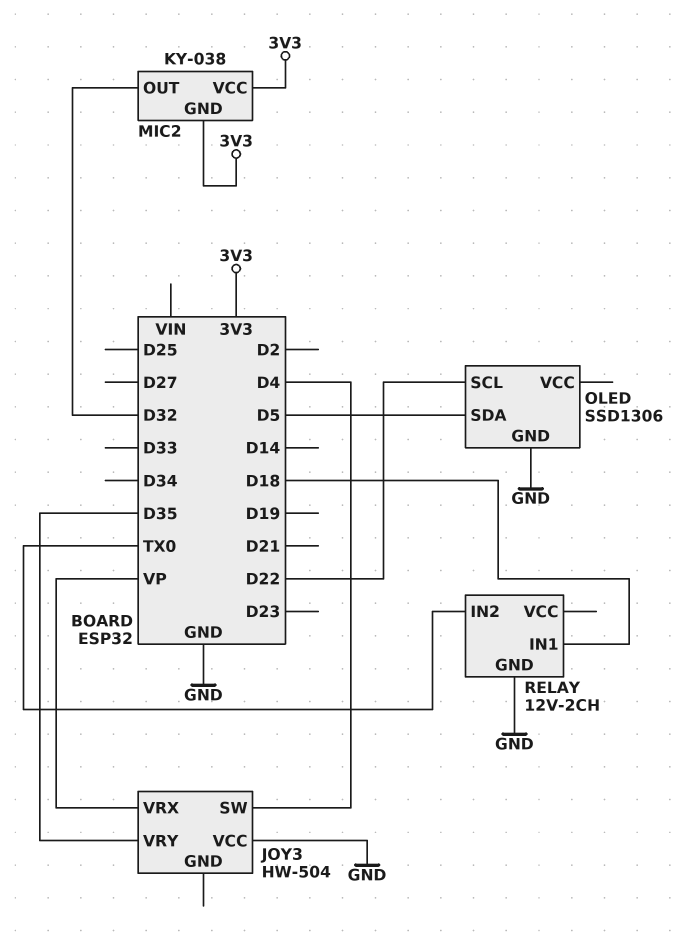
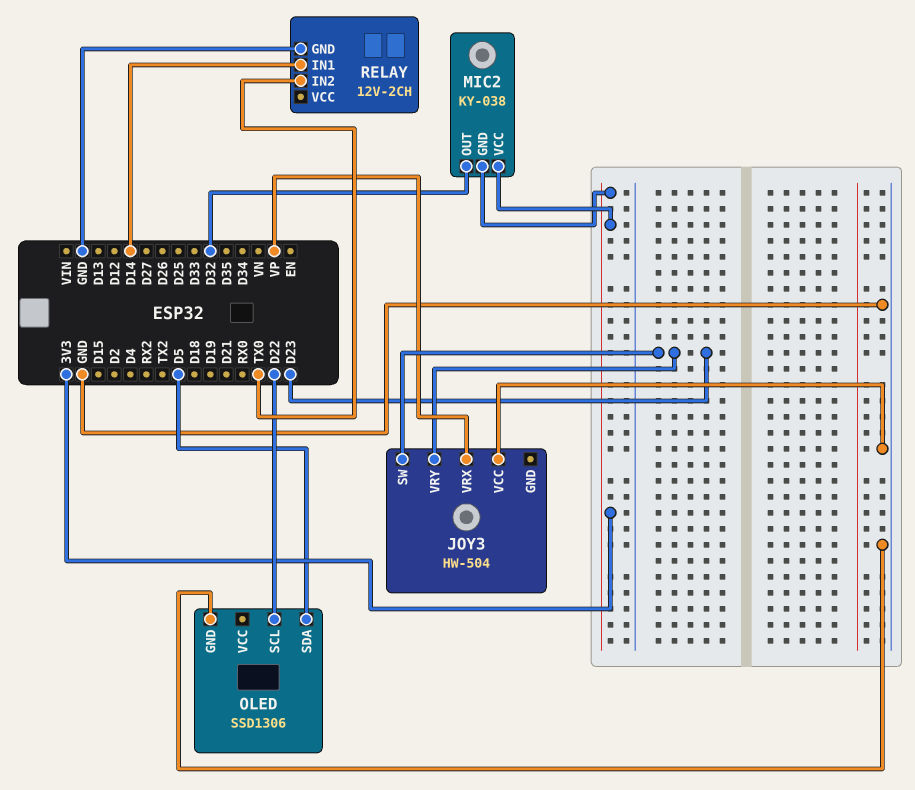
JOY3 pin SW: D4 -> D23
JOY3 pin VRY: D35 -> D23
RELAY pin IN1: D18 -> D14

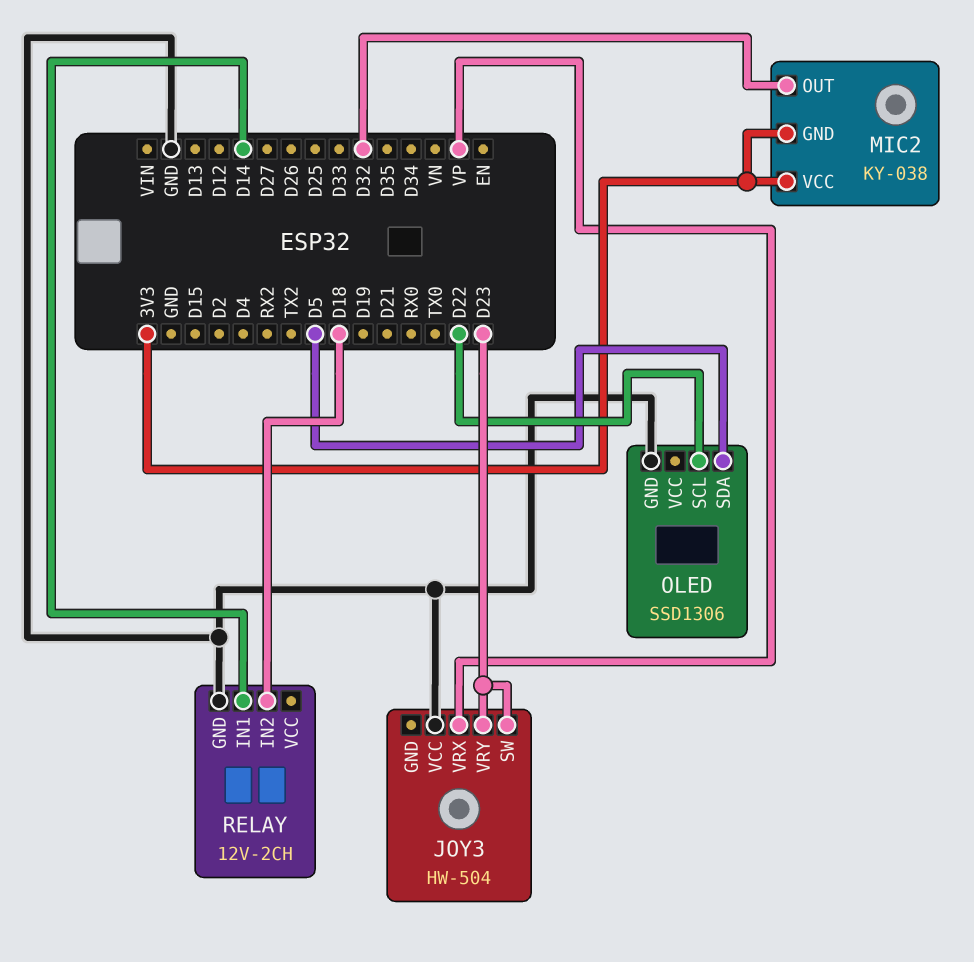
RELAY pin IN2: TX0 -> D18

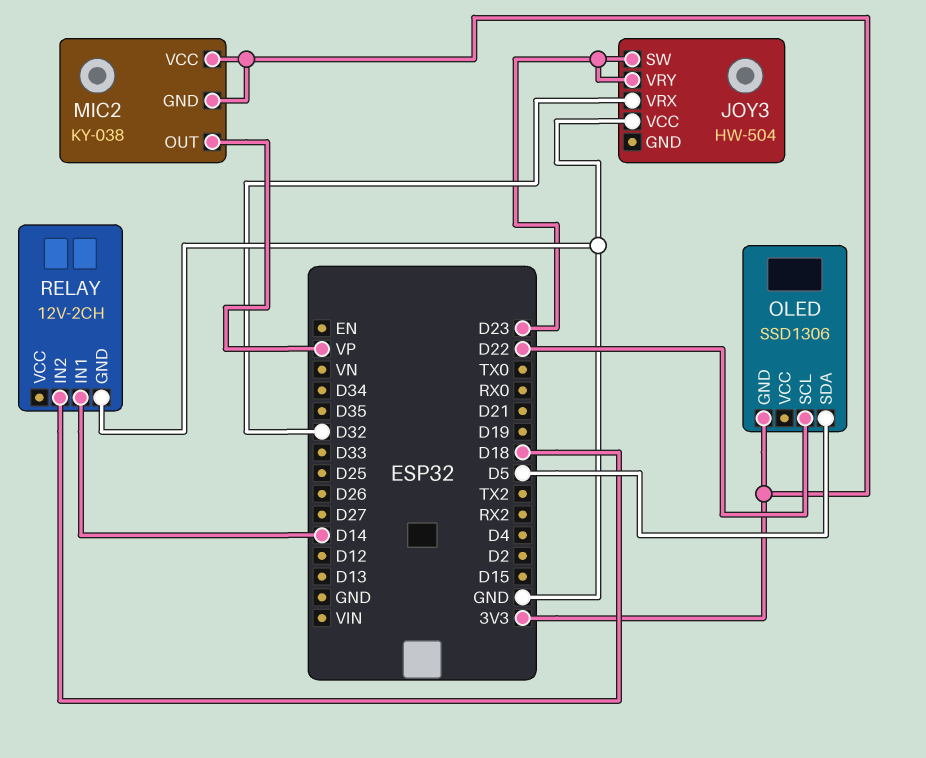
JOY3 pin VRX: VP -> D32
MIC2 pin OUT: D32 -> VP
OLED pin GND: GND -> 3V3

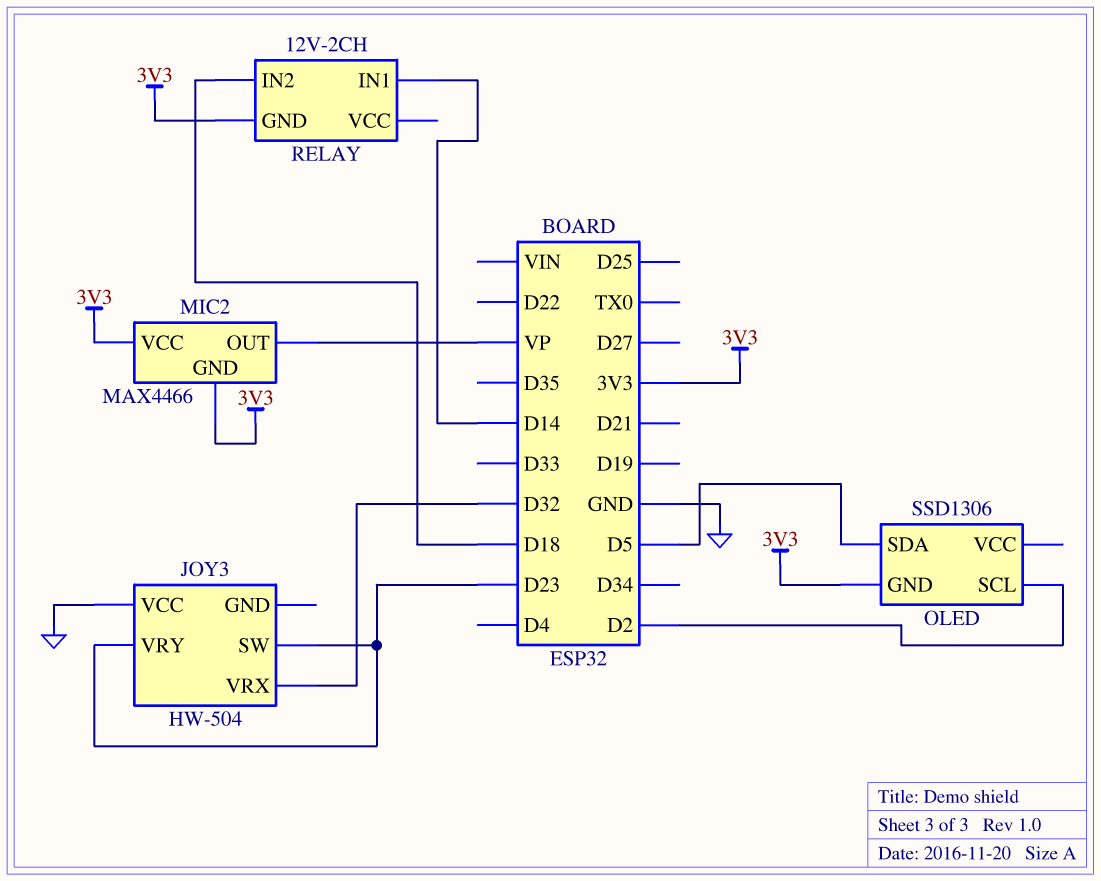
MIC2: KY-038 -> MAX4466
OLED pin SCL: D22 -> D2
RELAY pin GND: GND -> 3V3

